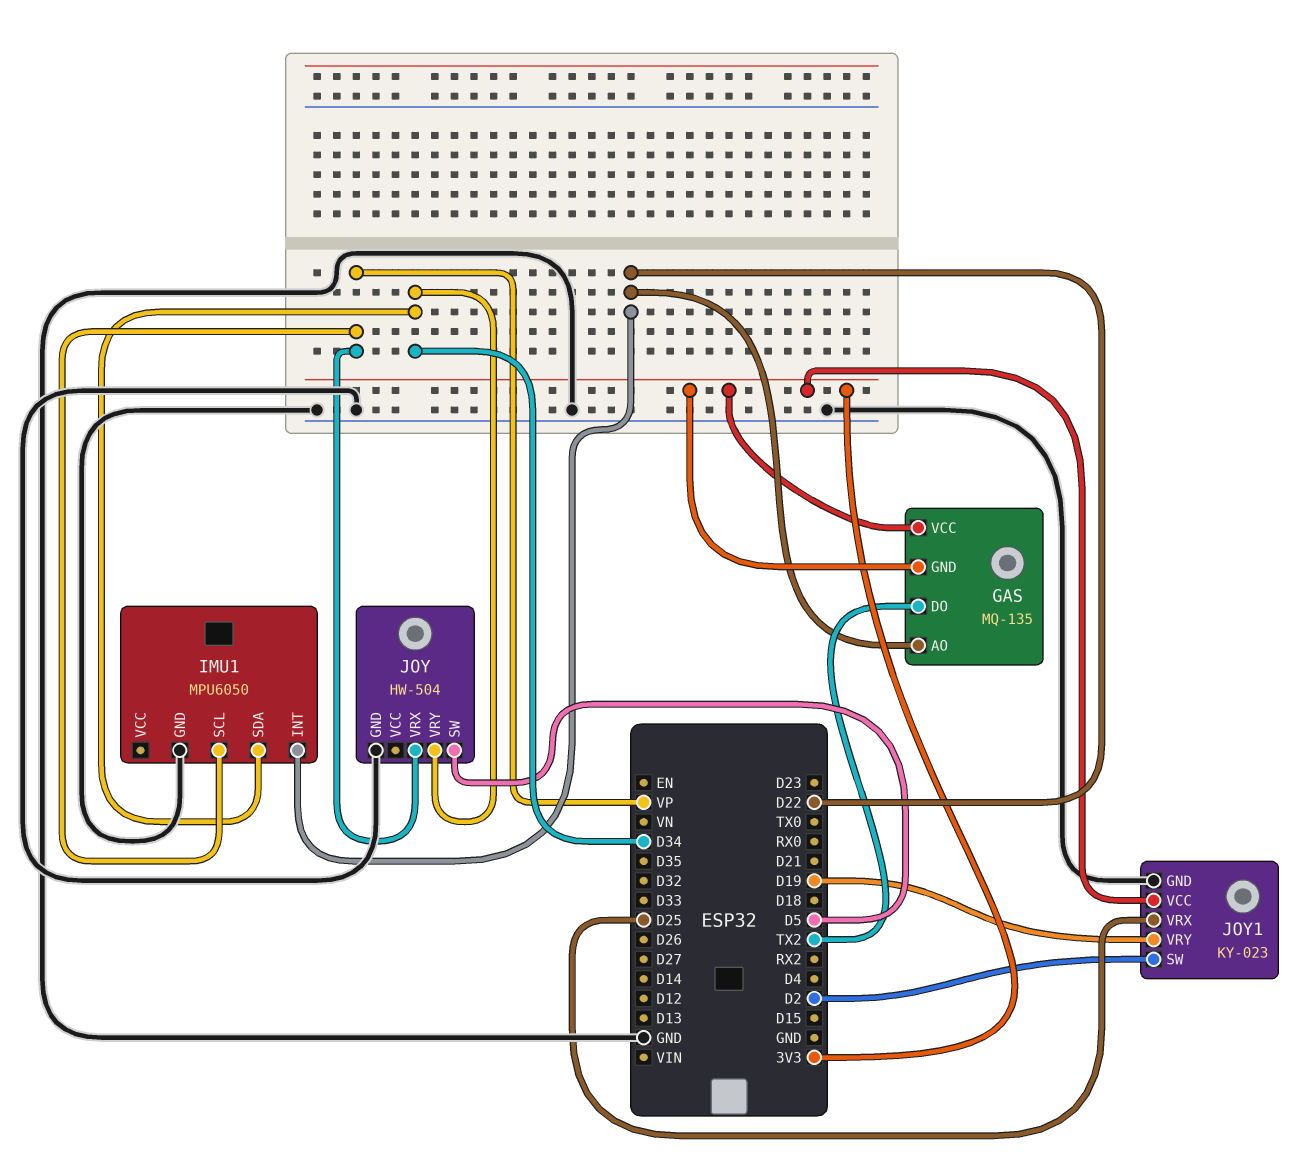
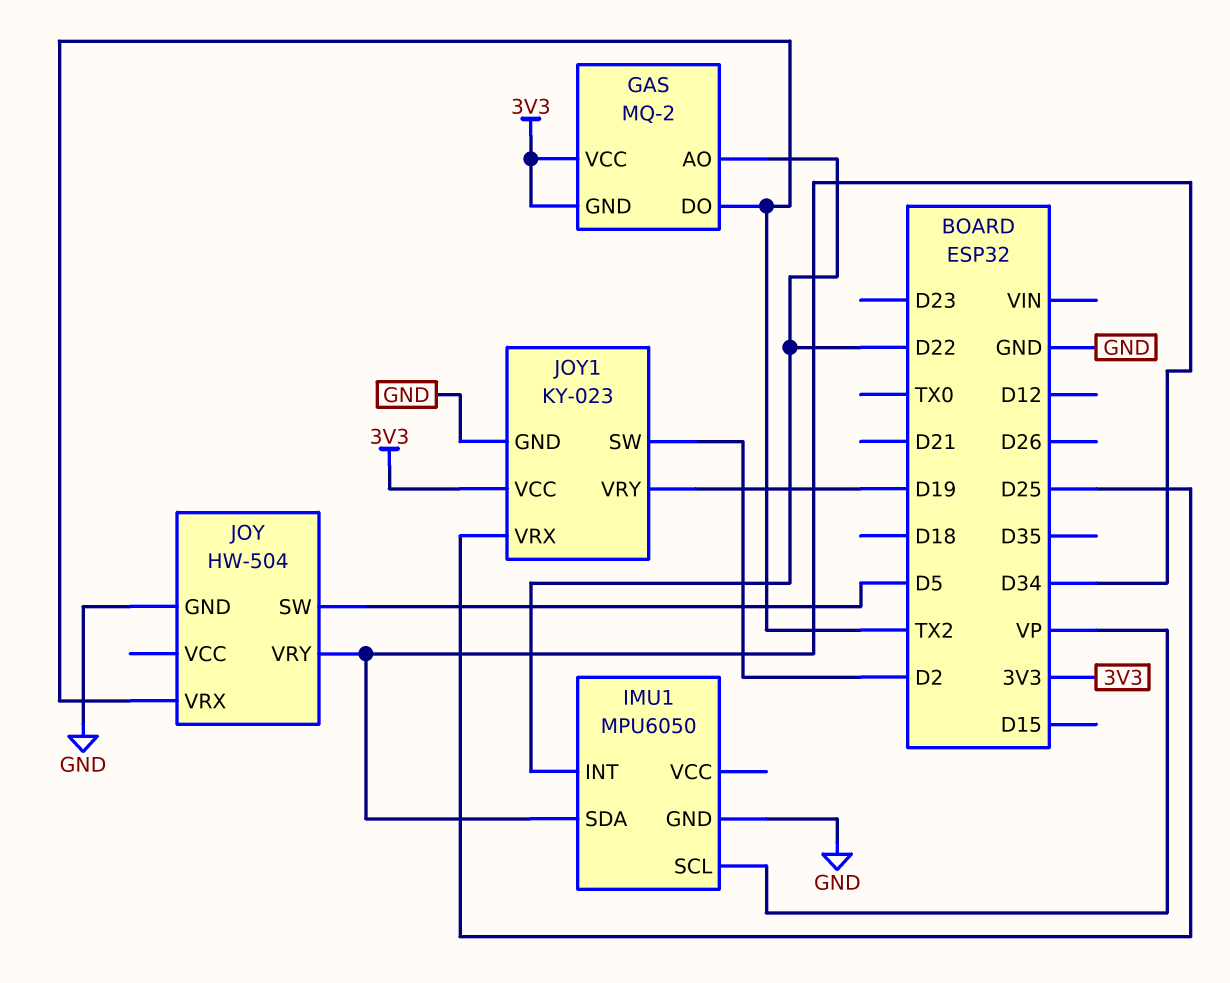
GAS: MQ-135 -> MQ-2
JOY pin VRX: VP -> TX2

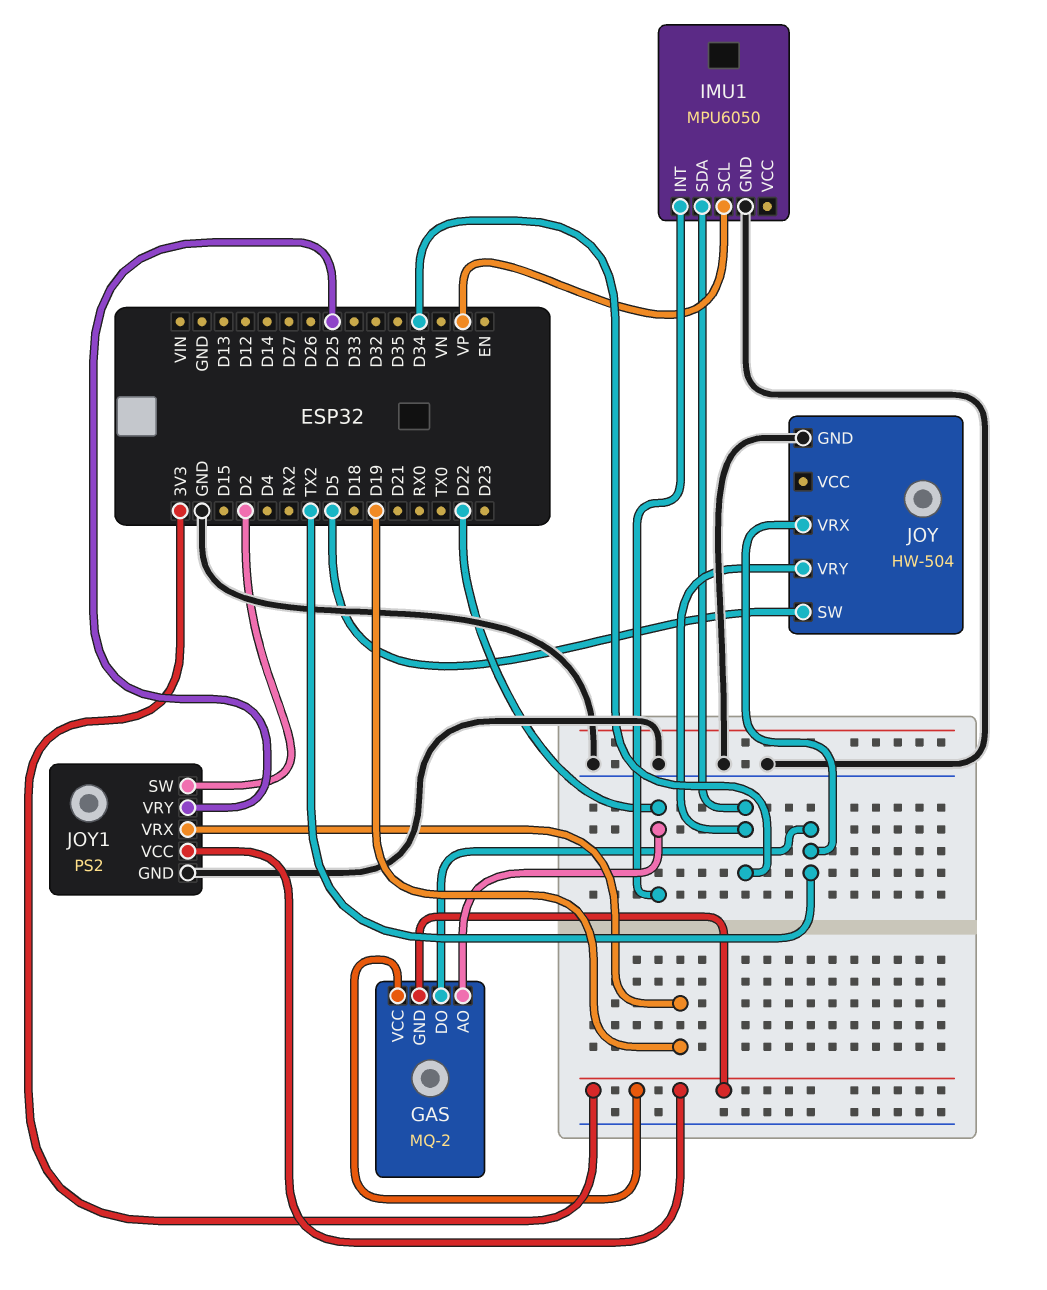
JOY1: KY-023 -> PS2
JOY1 pin VRX: D25 -> D19
JOY1 pin VRY: D19 -> D25

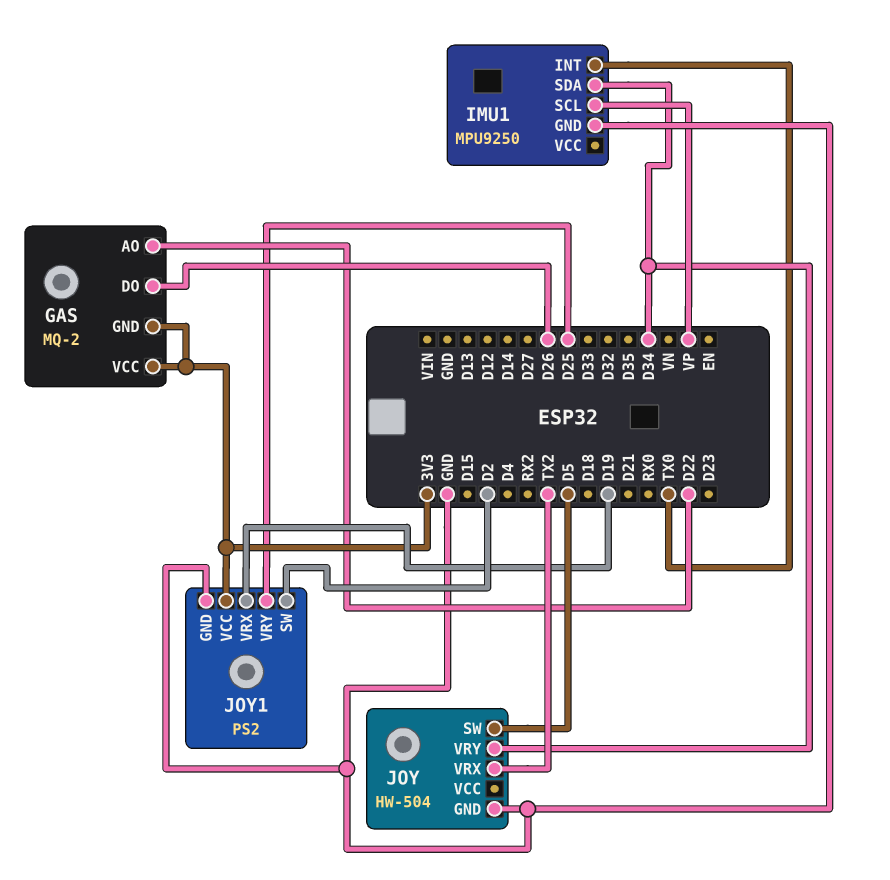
GAS pin DO: TX2 -> D26
IMU1: MPU6050 -> MPU9250
IMU1 pin INT: D22 -> TX0

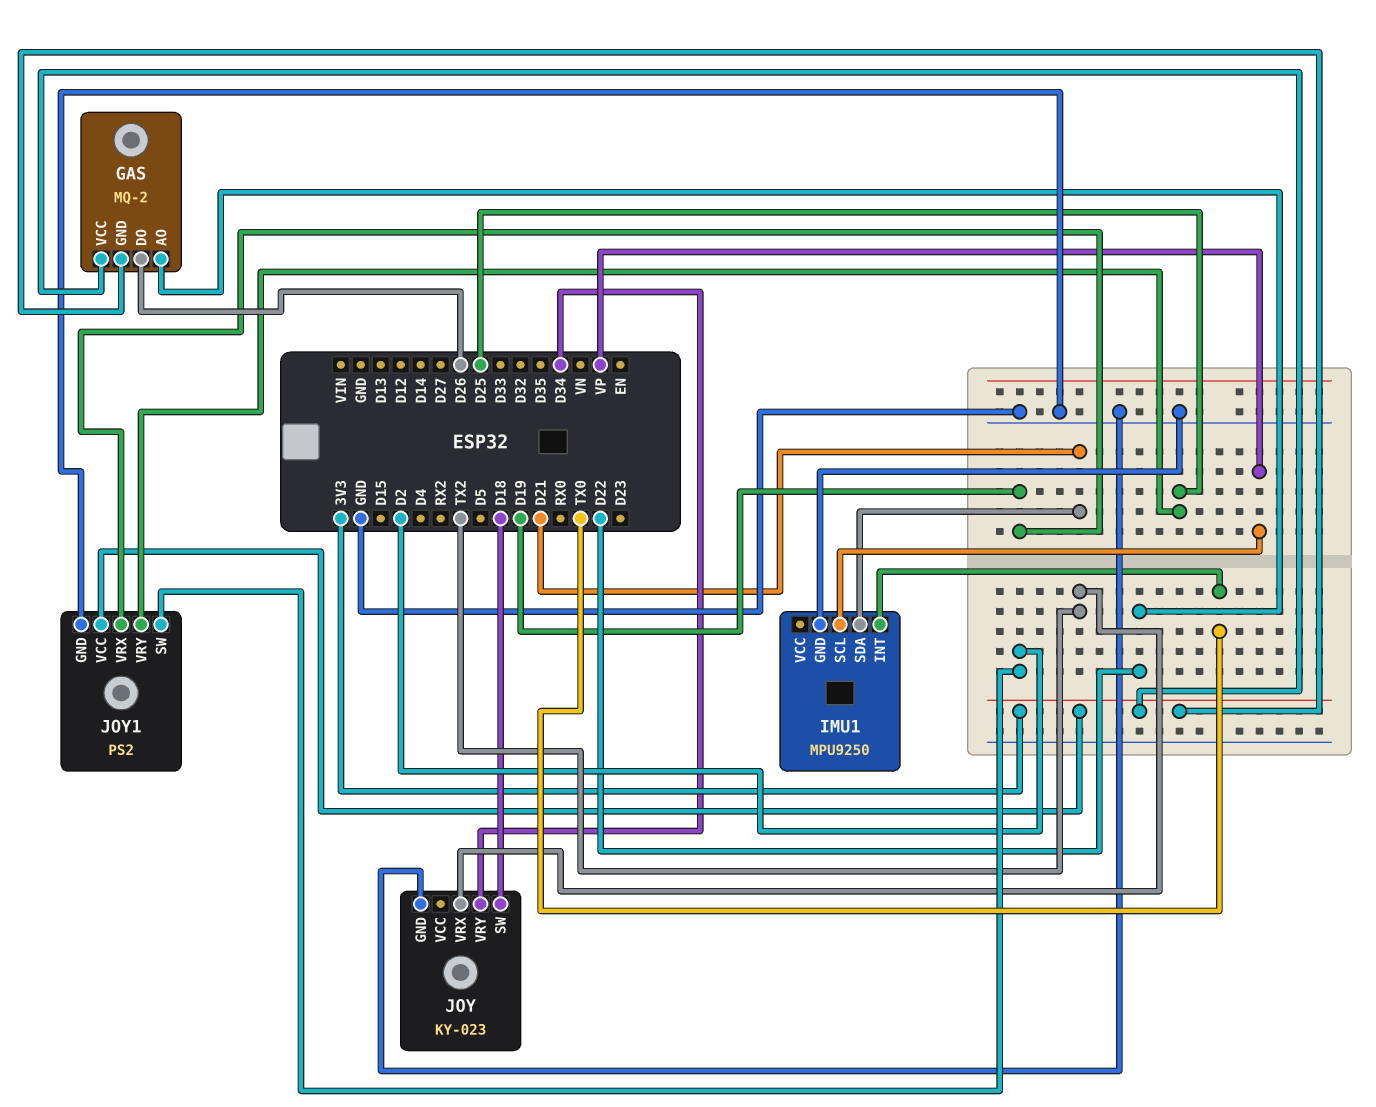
IMU1 pin SDA: D34 -> D21
JOY: HW-504 -> KY-023
JOY pin SW: D5 -> D18

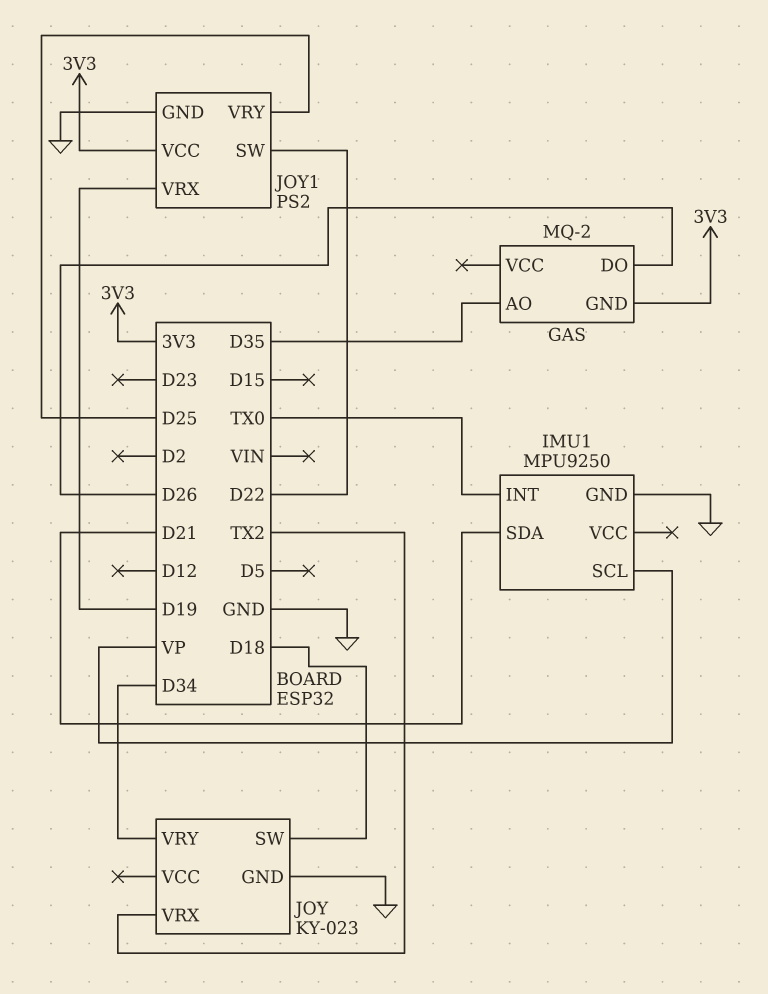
GAS pin AO: D22 -> D35
GAS pin VCC: 3V3 -> none
JOY1 pin SW: D2 -> D22

